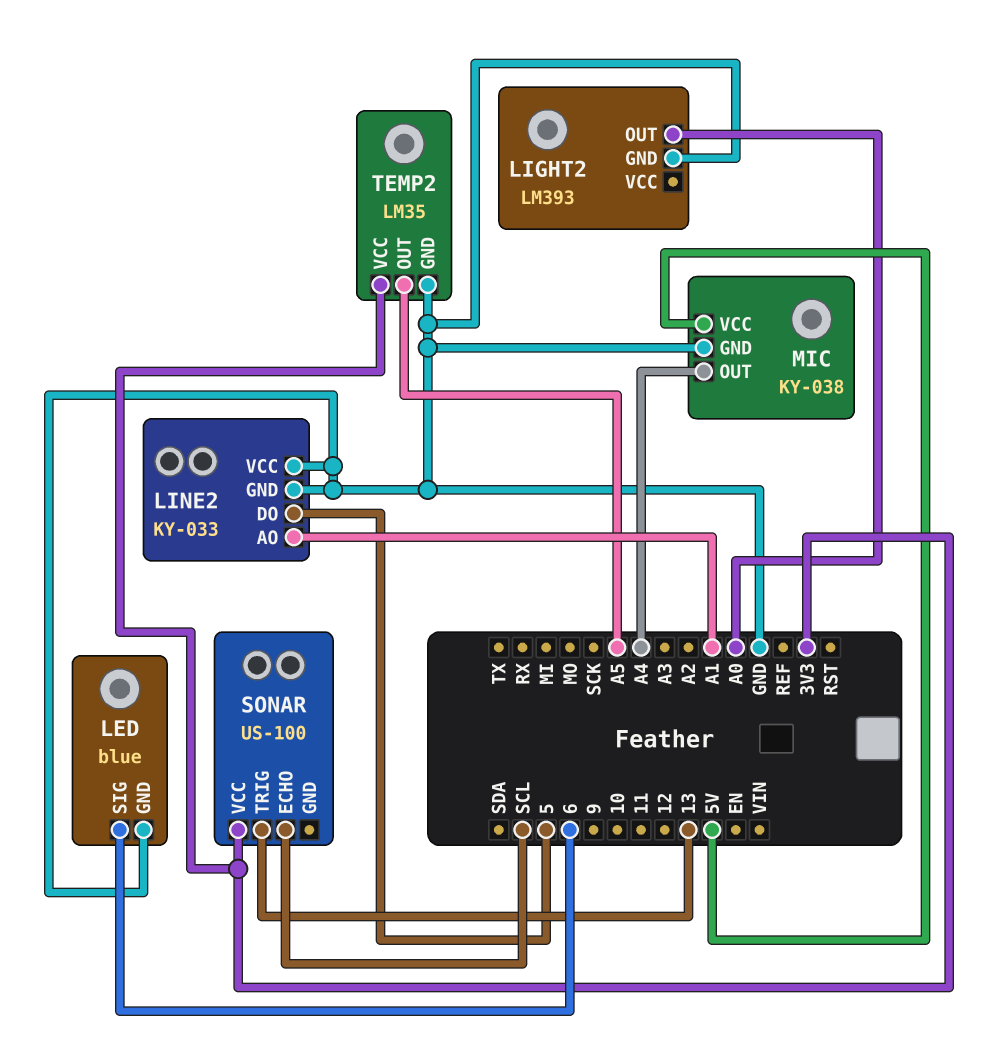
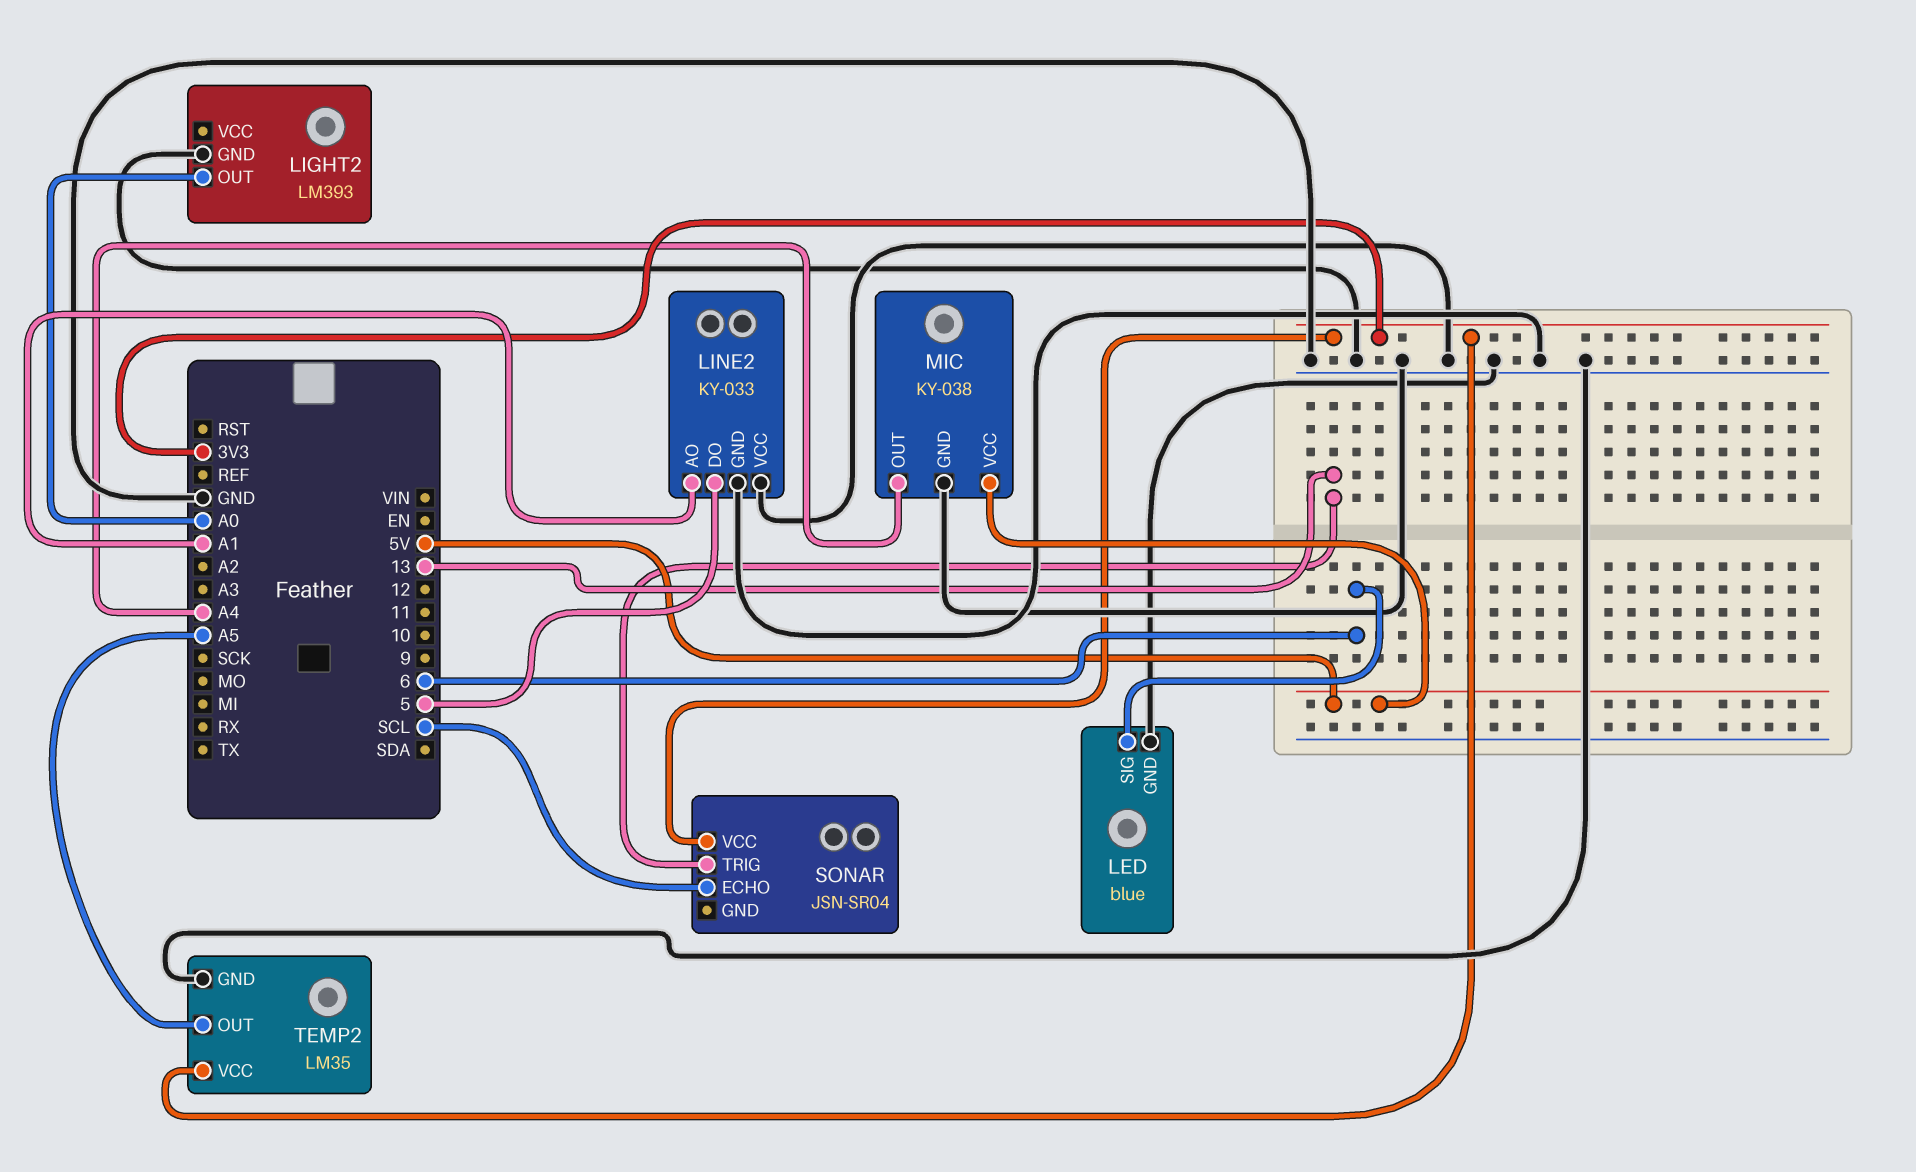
SONAR: US-100 -> JSN-SR04

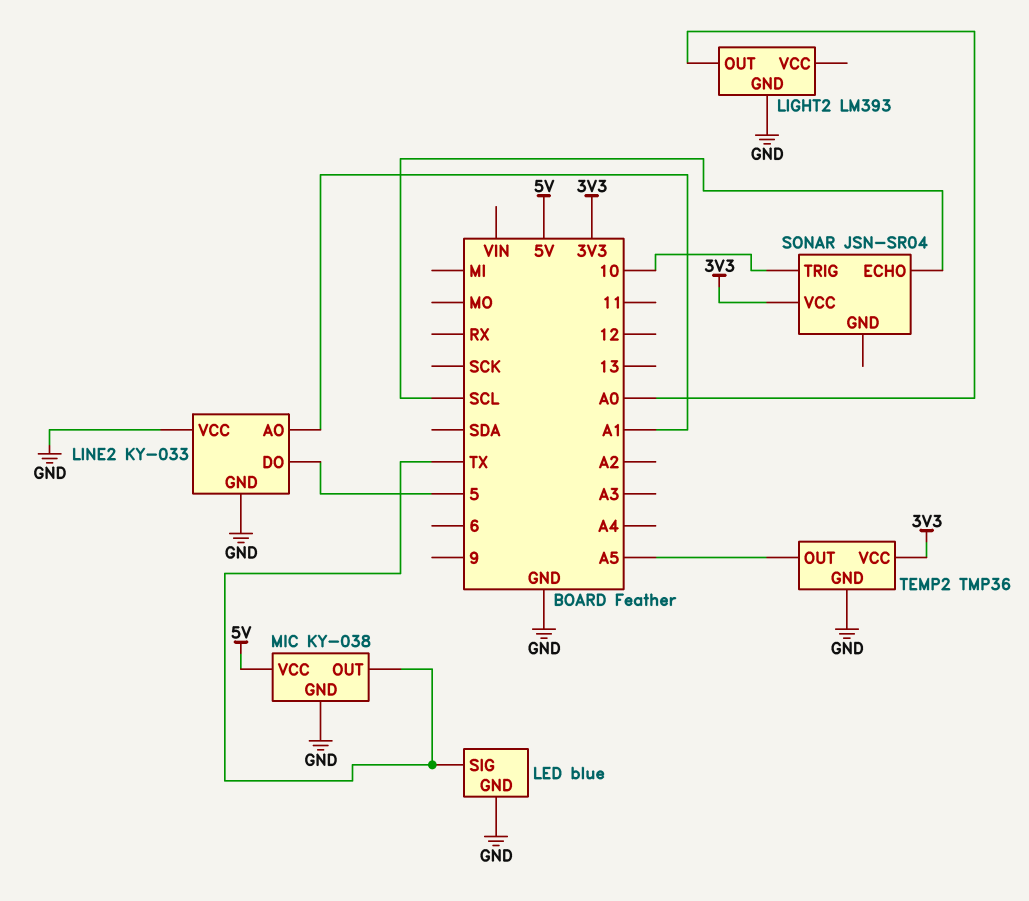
LED pin SIG: 6 -> TX
MIC pin OUT: A4 -> TX
SONAR pin TRIG: 13 -> 10
TEMP2: LM35 -> TMP36

